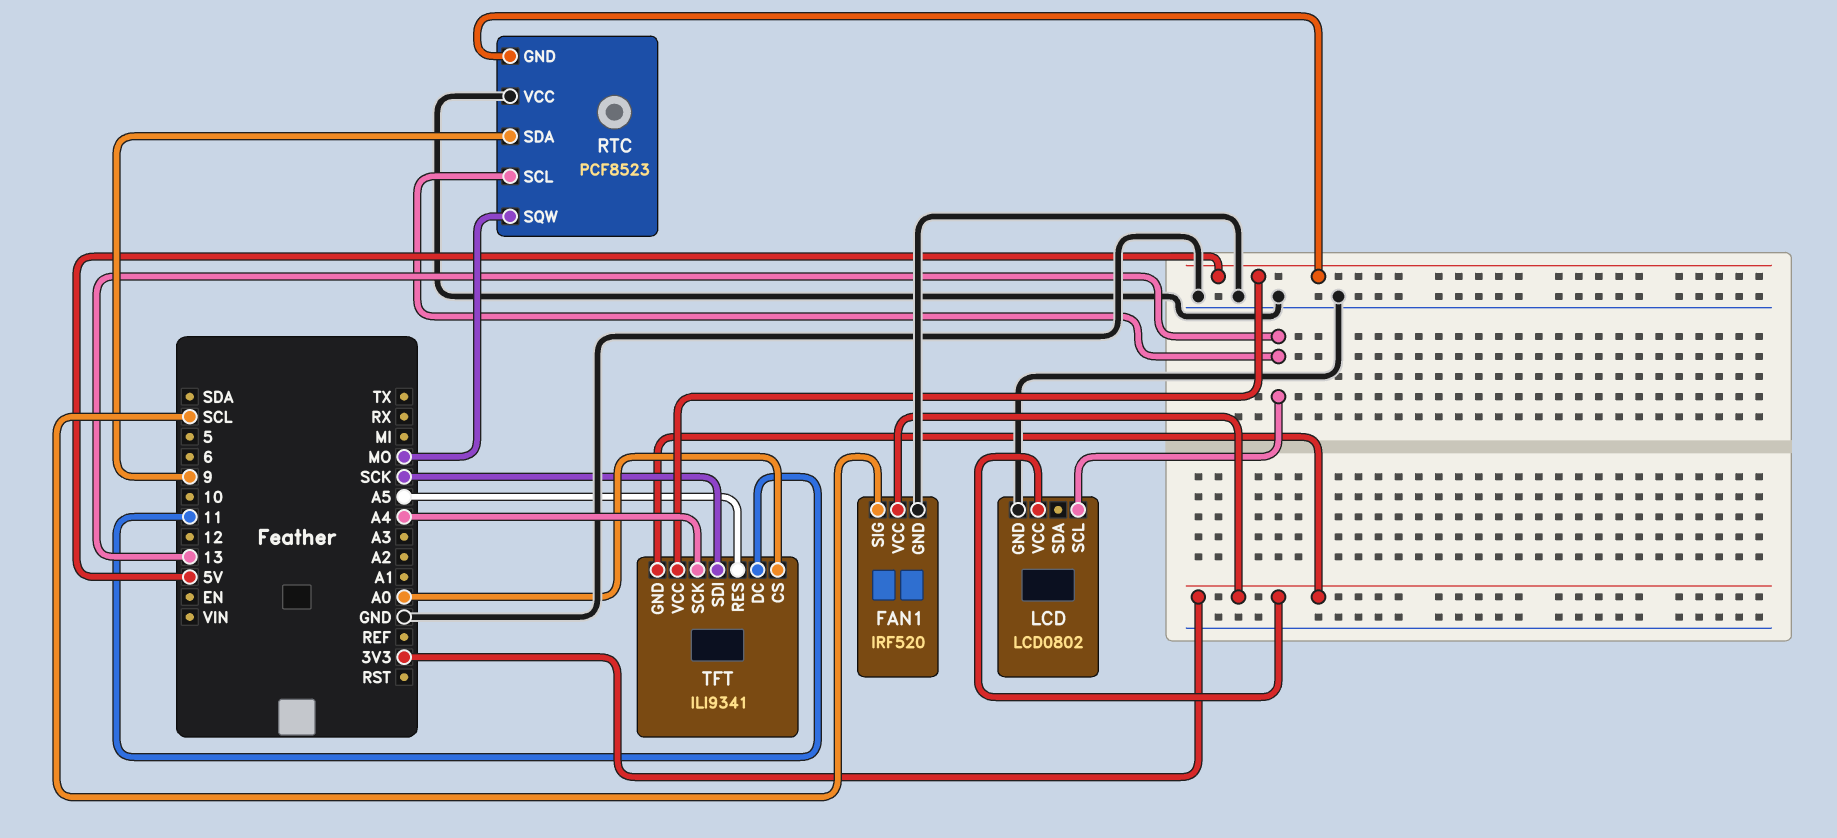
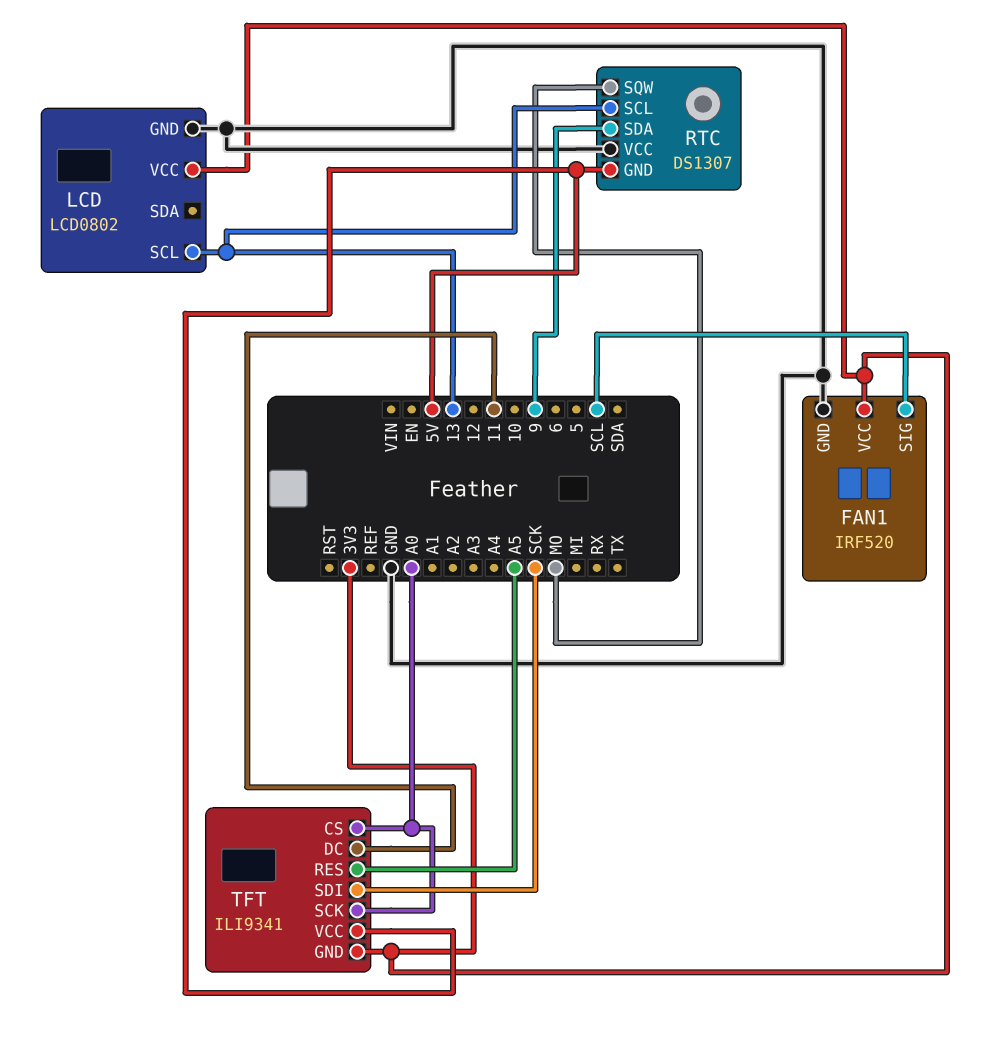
RTC: PCF8523 -> DS1307
TFT pin SCK: A4 -> A0

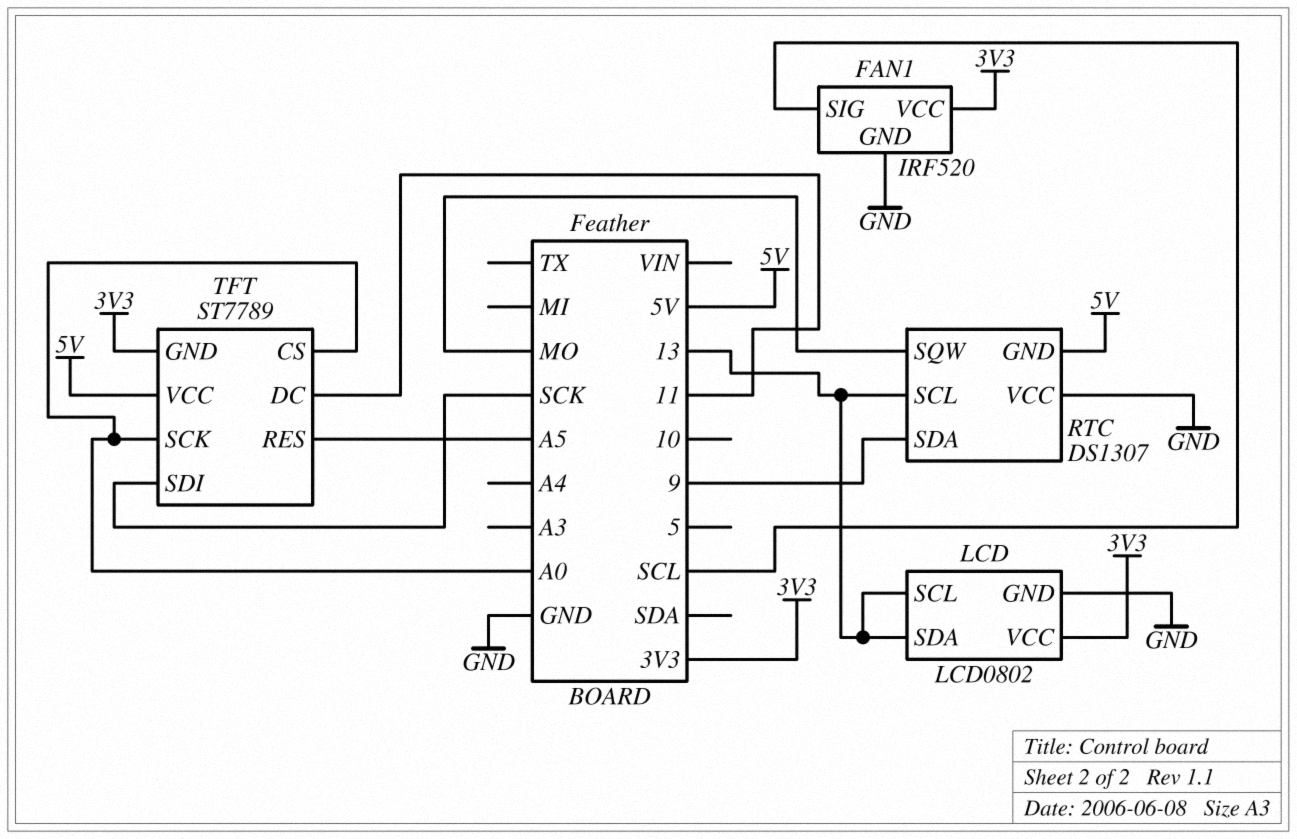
LCD pin SDA: none -> 13
TFT: ILI9341 -> ST7789

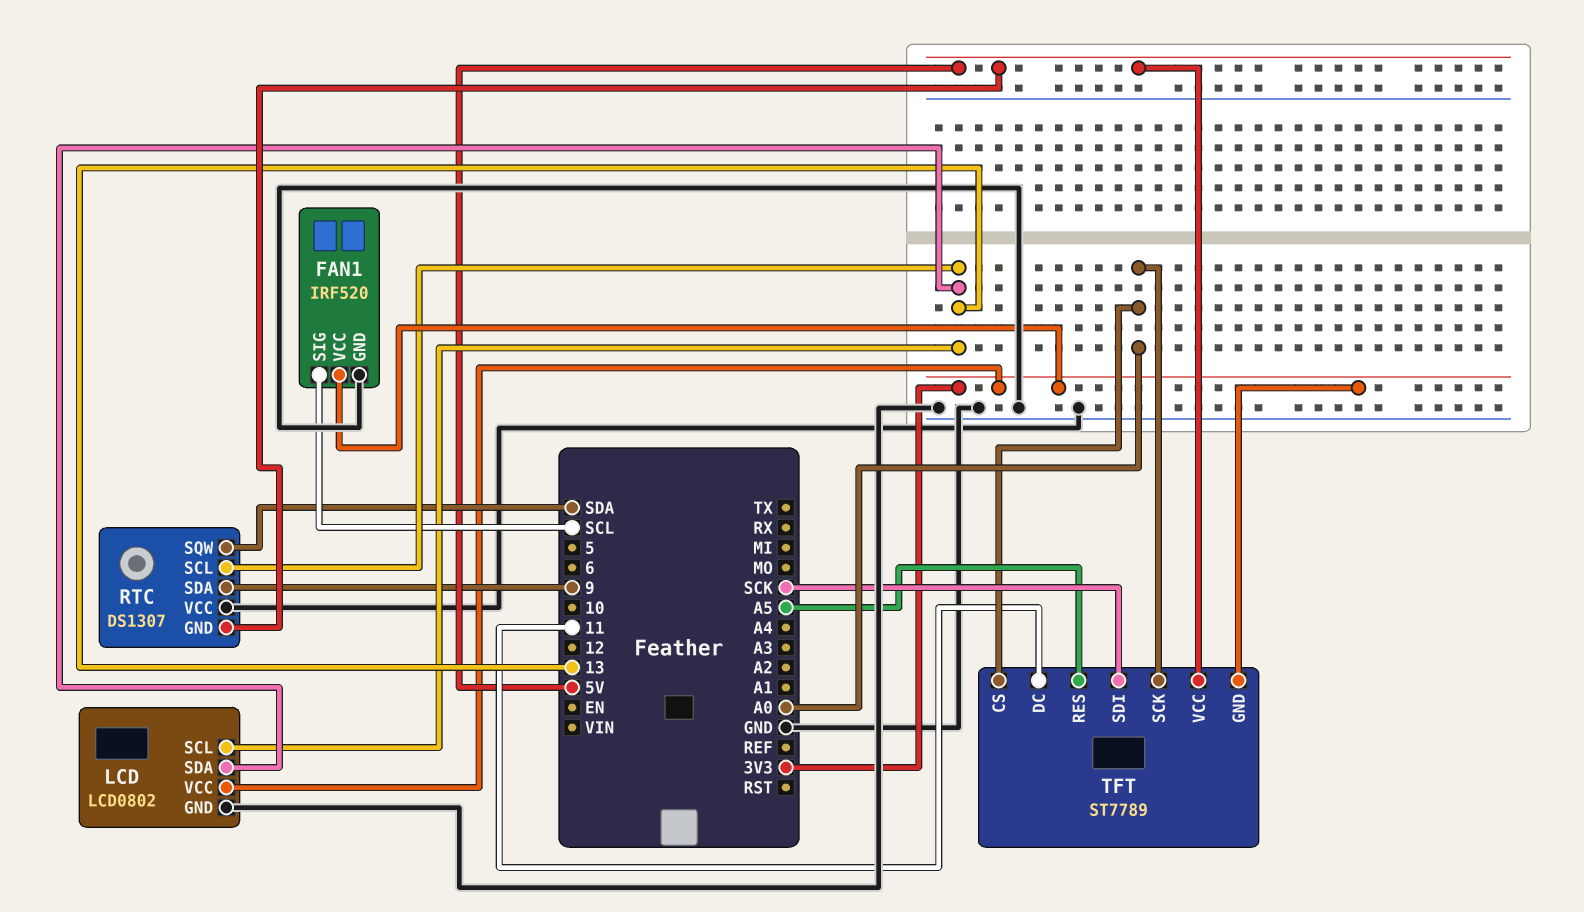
RTC pin SQW: MO -> SDA

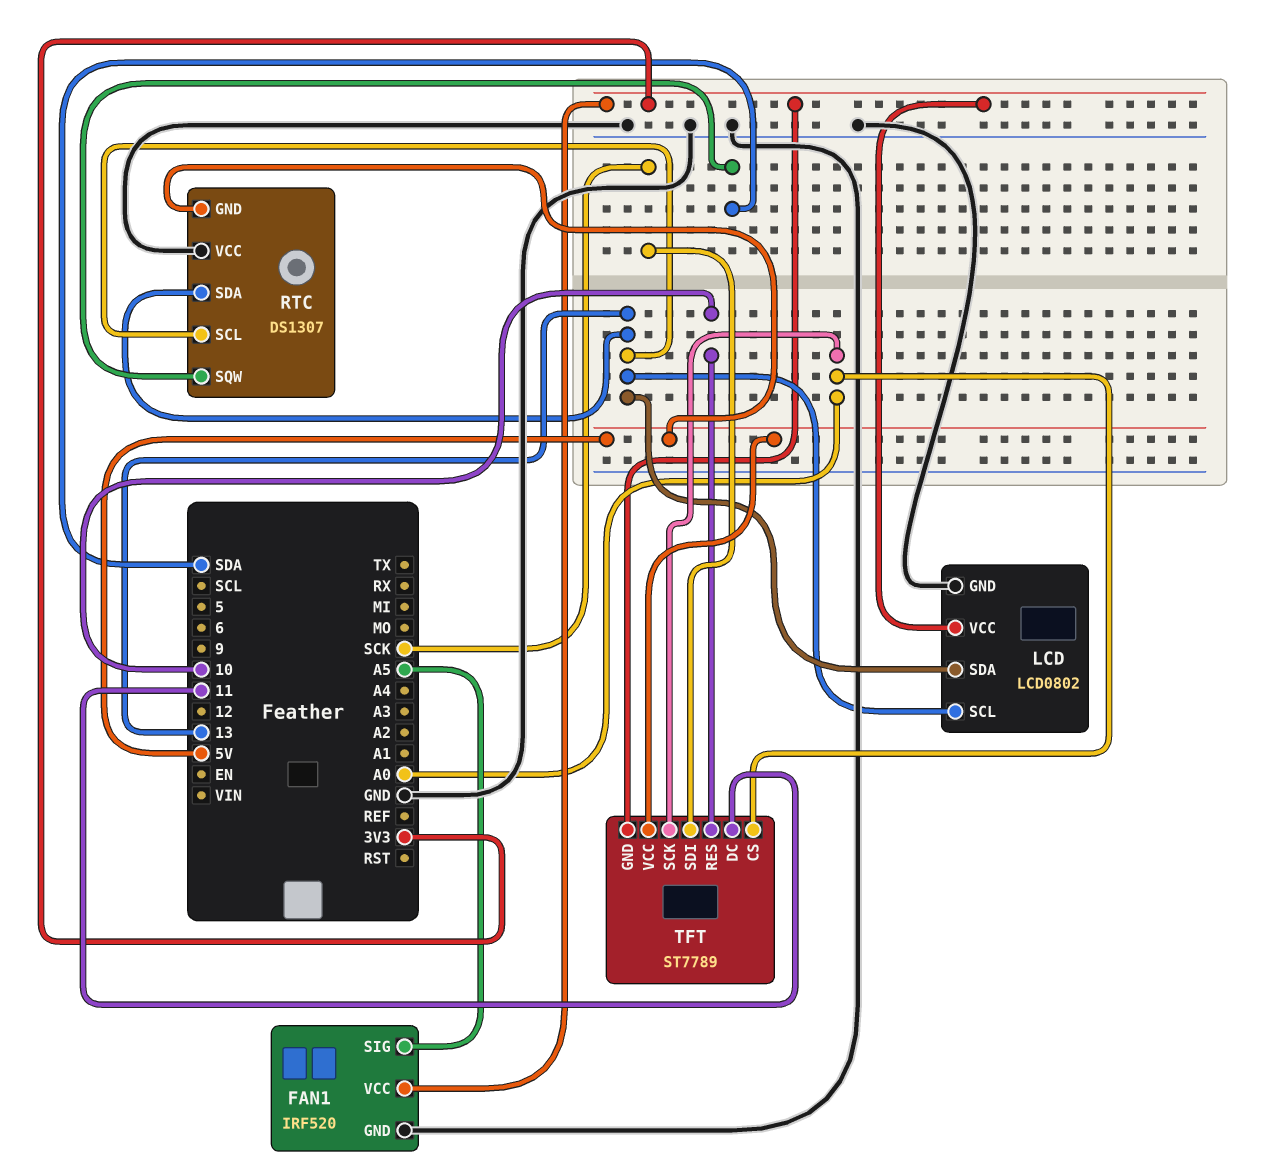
FAN1 pin SIG: SCL -> A5
RTC pin SDA: 9 -> 13
TFT pin RES: A5 -> 10

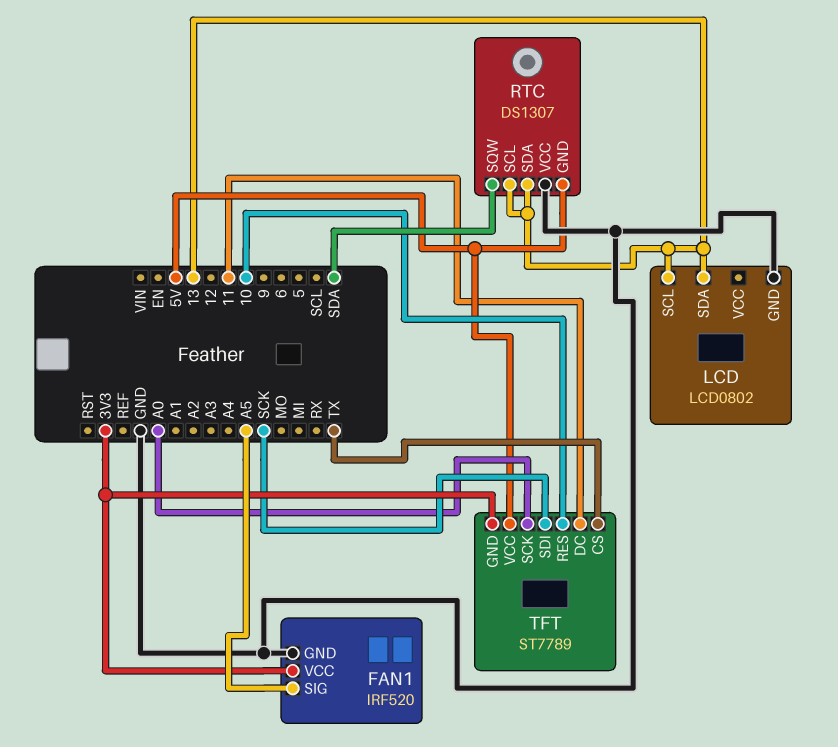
LCD pin VCC: 3V3 -> none
TFT pin CS: A0 -> TX

